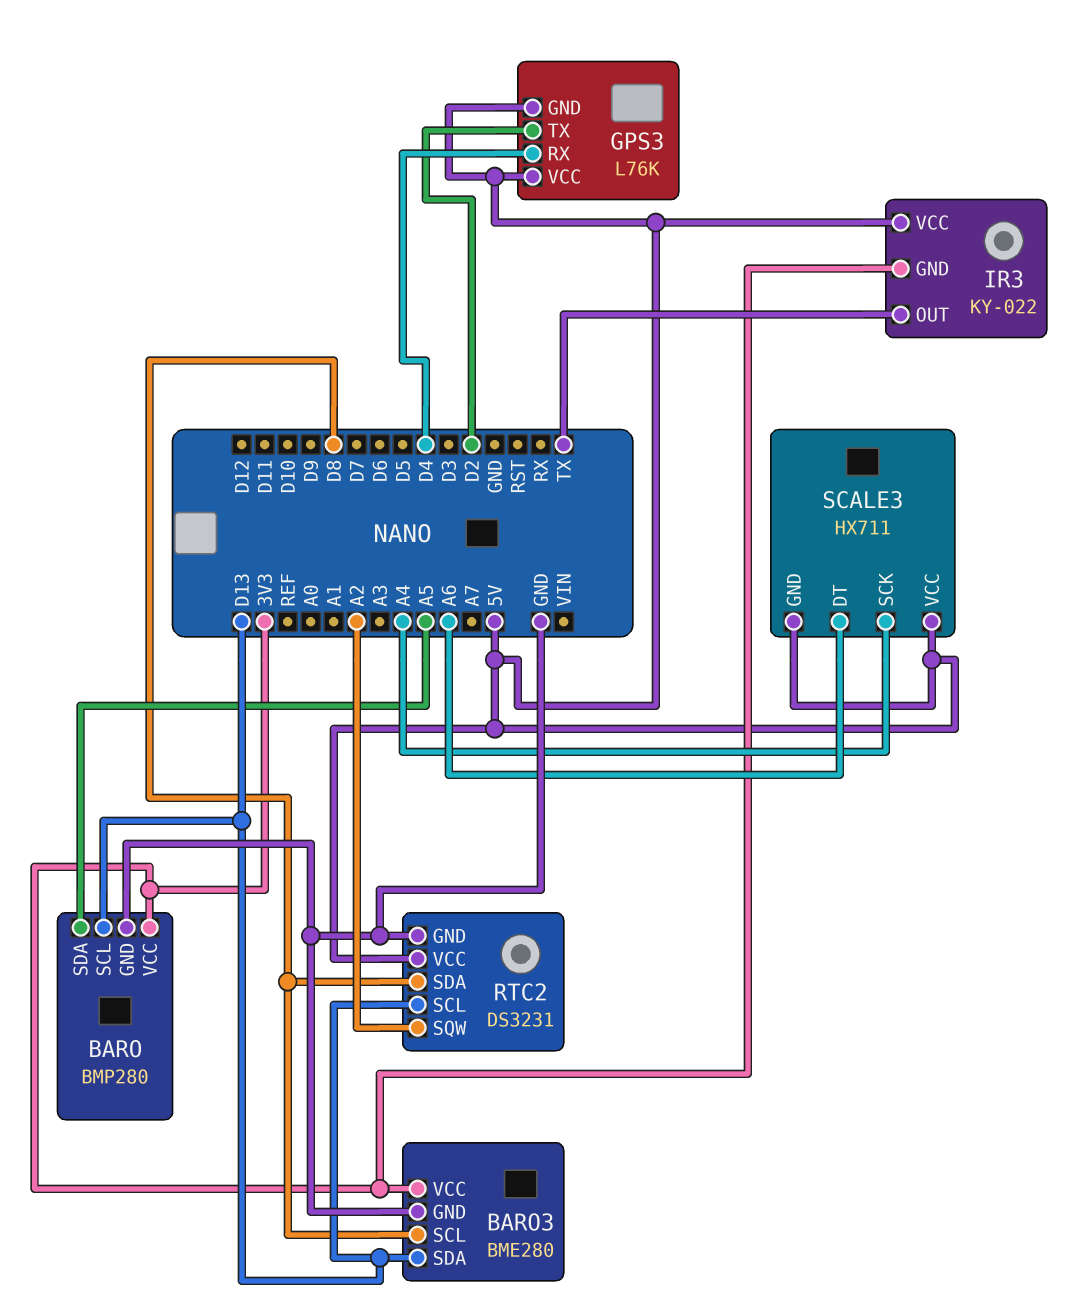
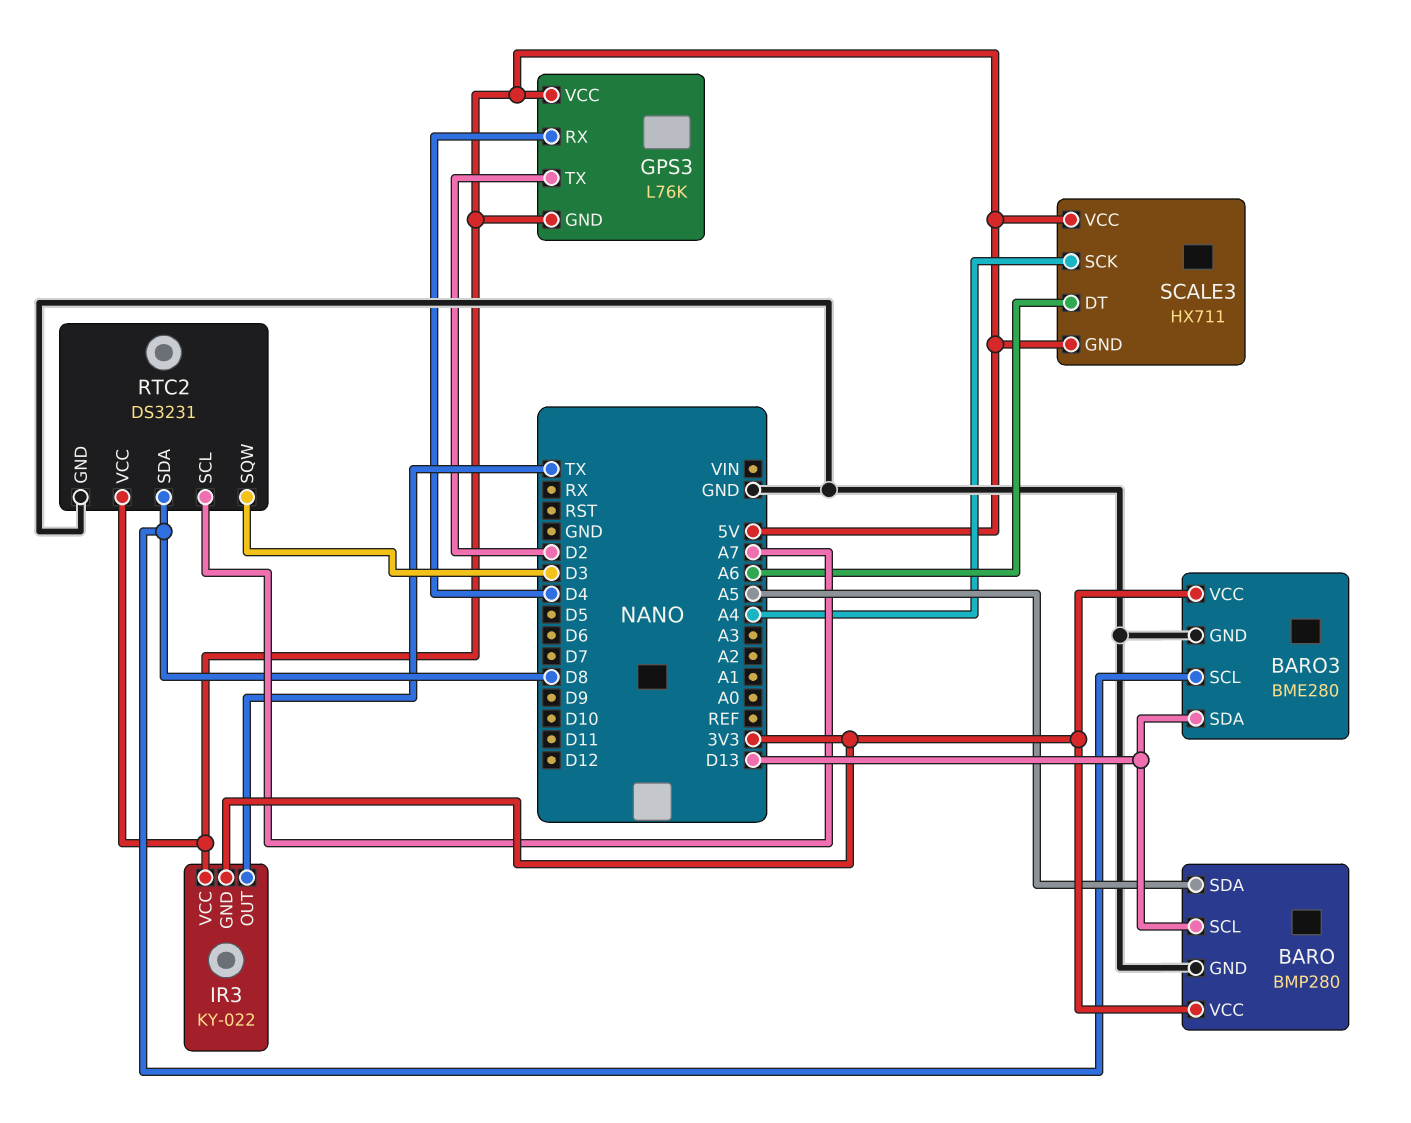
RTC2 pin SCL: D13 -> A7
RTC2 pin SQW: A2 -> D3

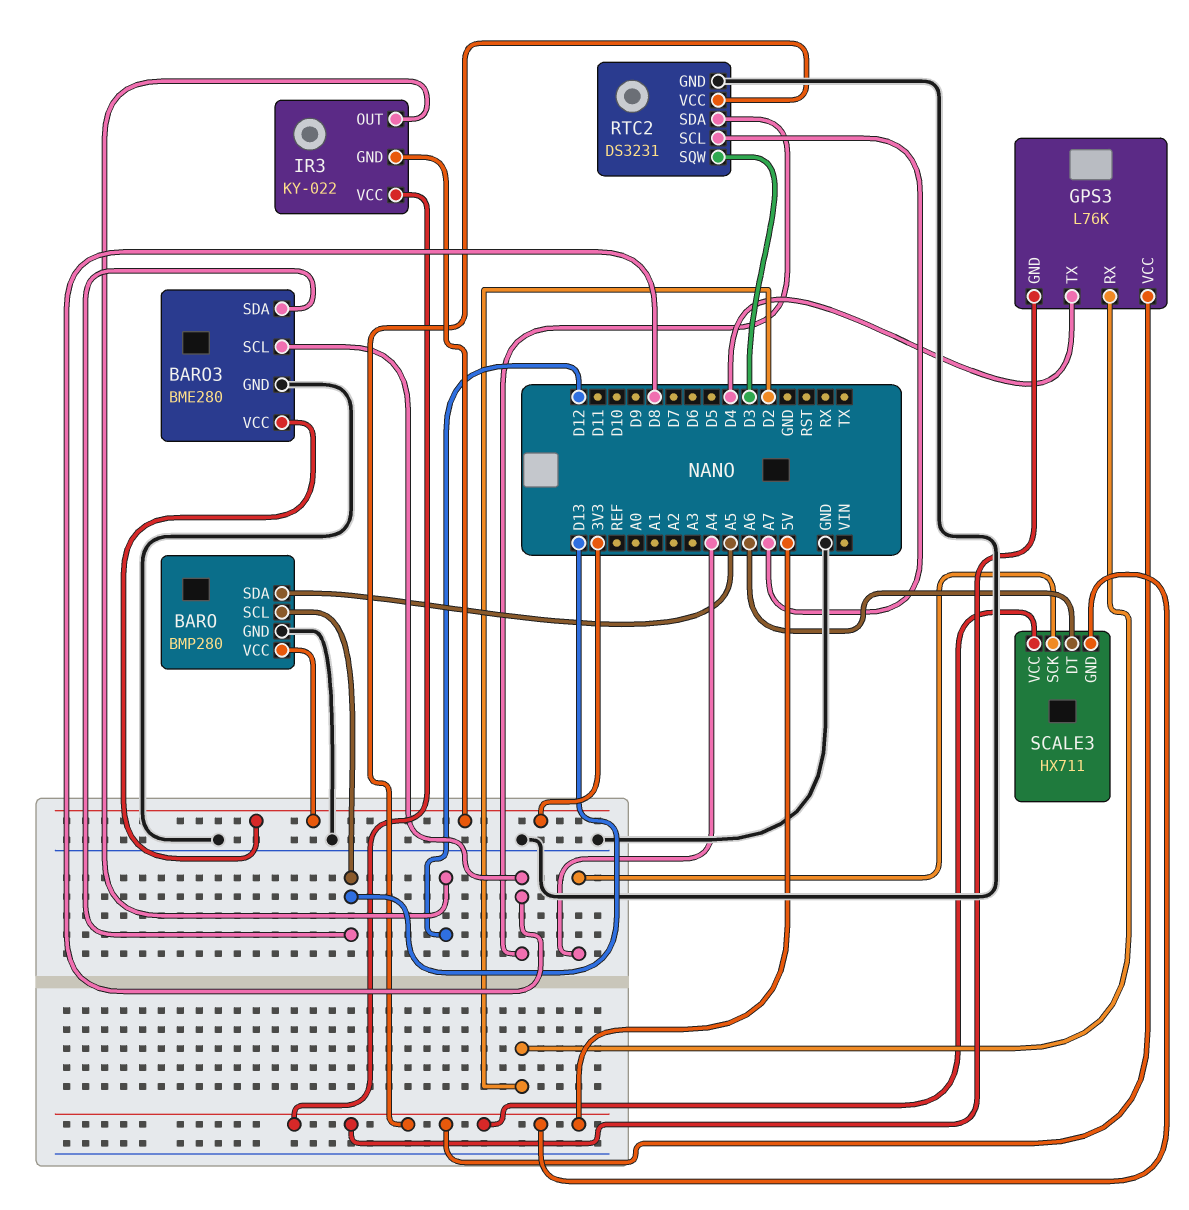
GPS3 pin RX: D4 -> D2
GPS3 pin TX: D2 -> D4
IR3 pin OUT: TX -> D12

